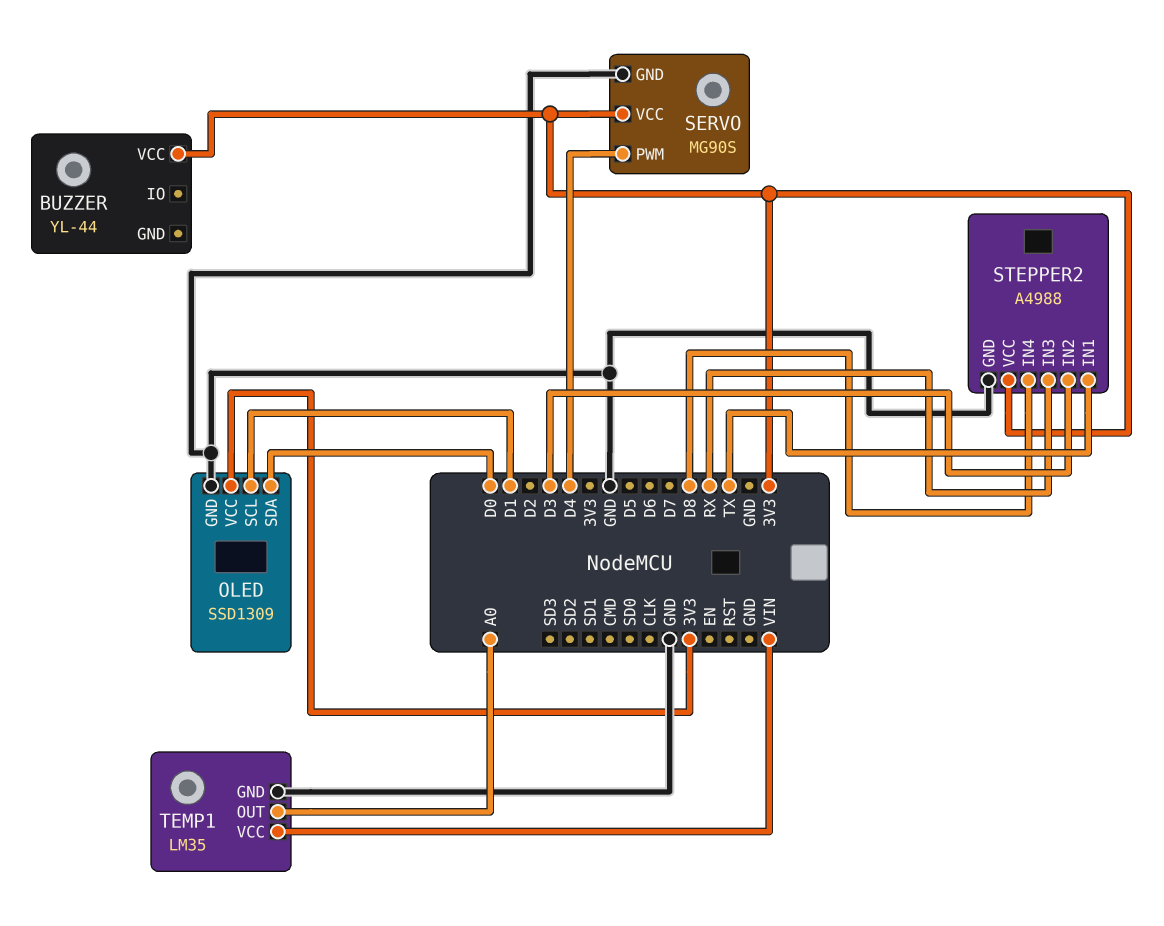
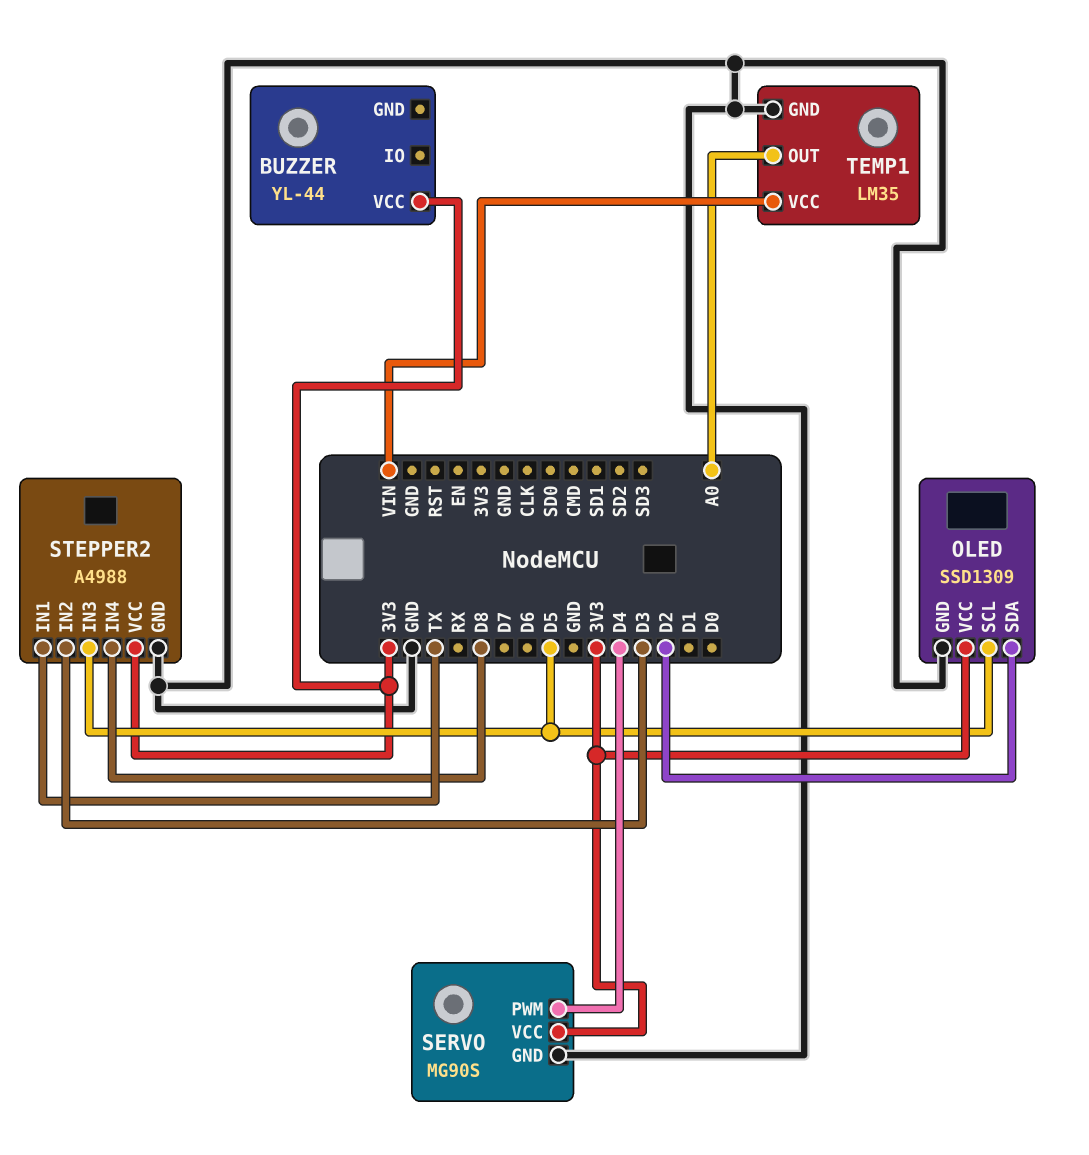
OLED pin SCL: D1 -> D5
OLED pin SDA: D0 -> D2
STEPPER2 pin IN3: RX -> D5

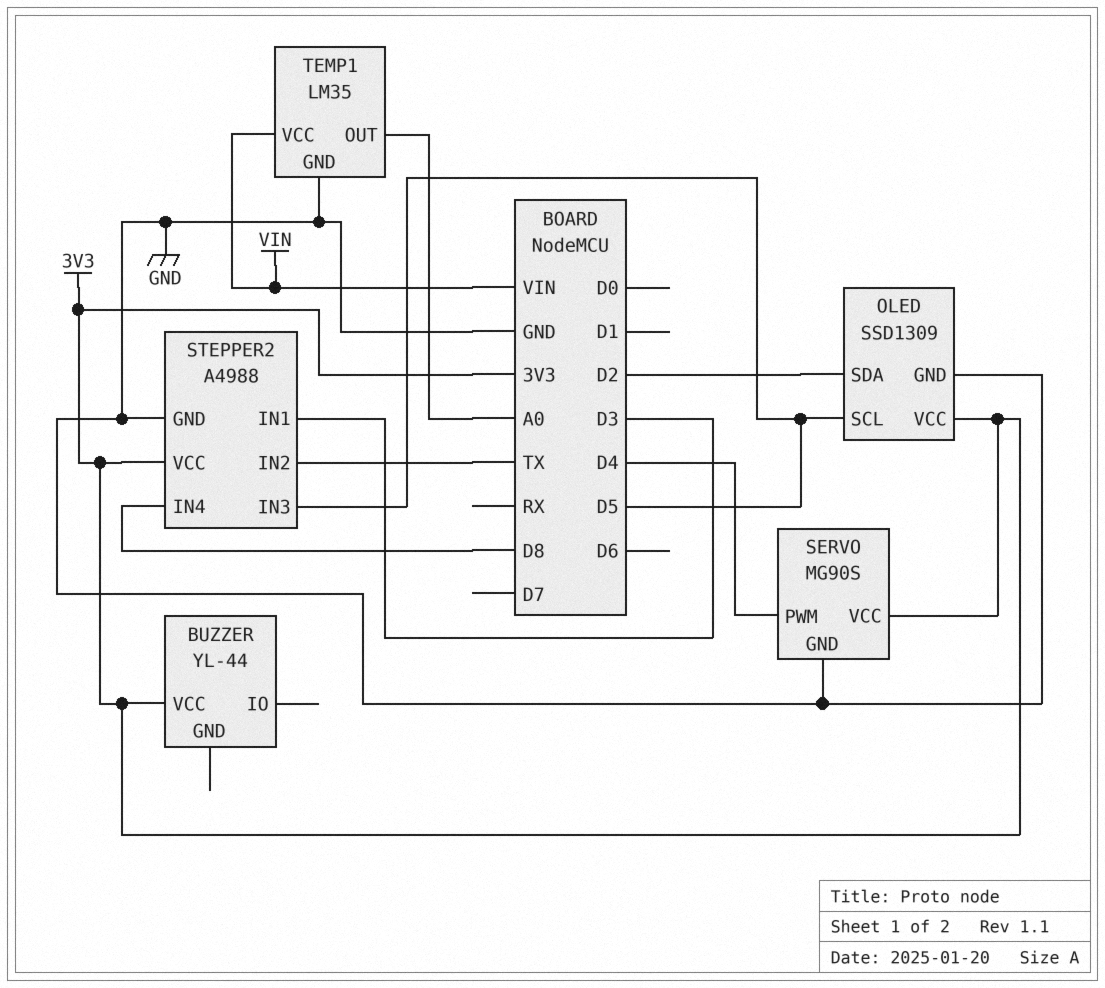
STEPPER2 pin IN1: TX -> D3
STEPPER2 pin IN2: D3 -> TX

